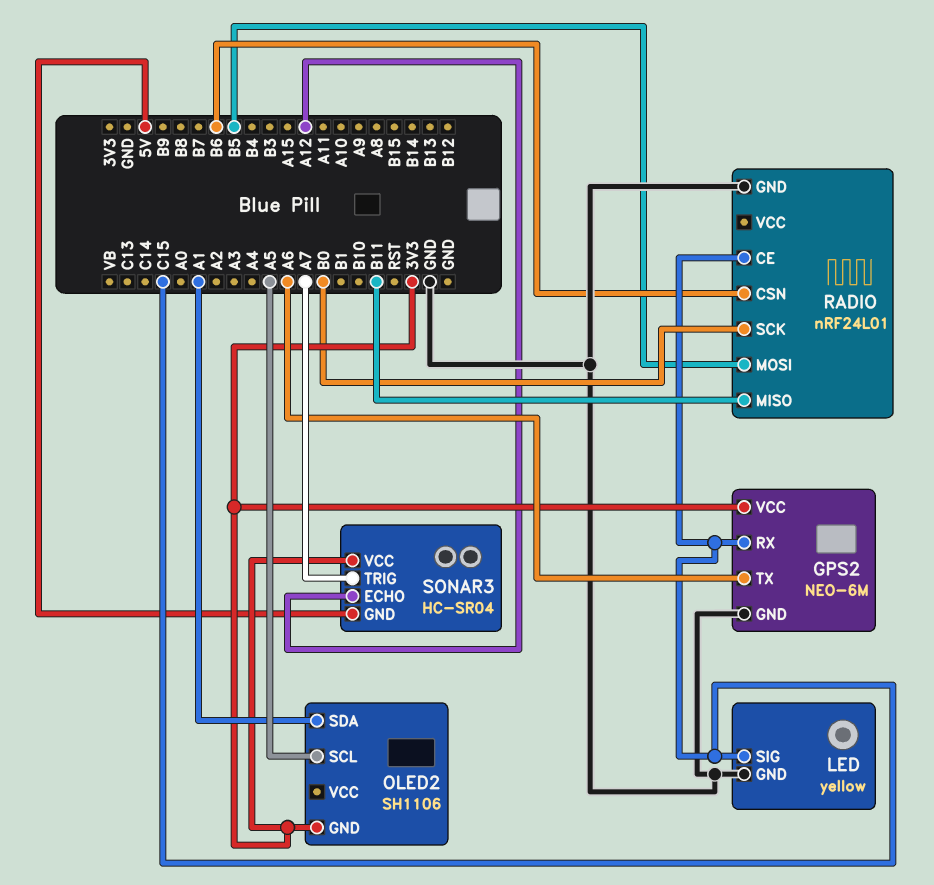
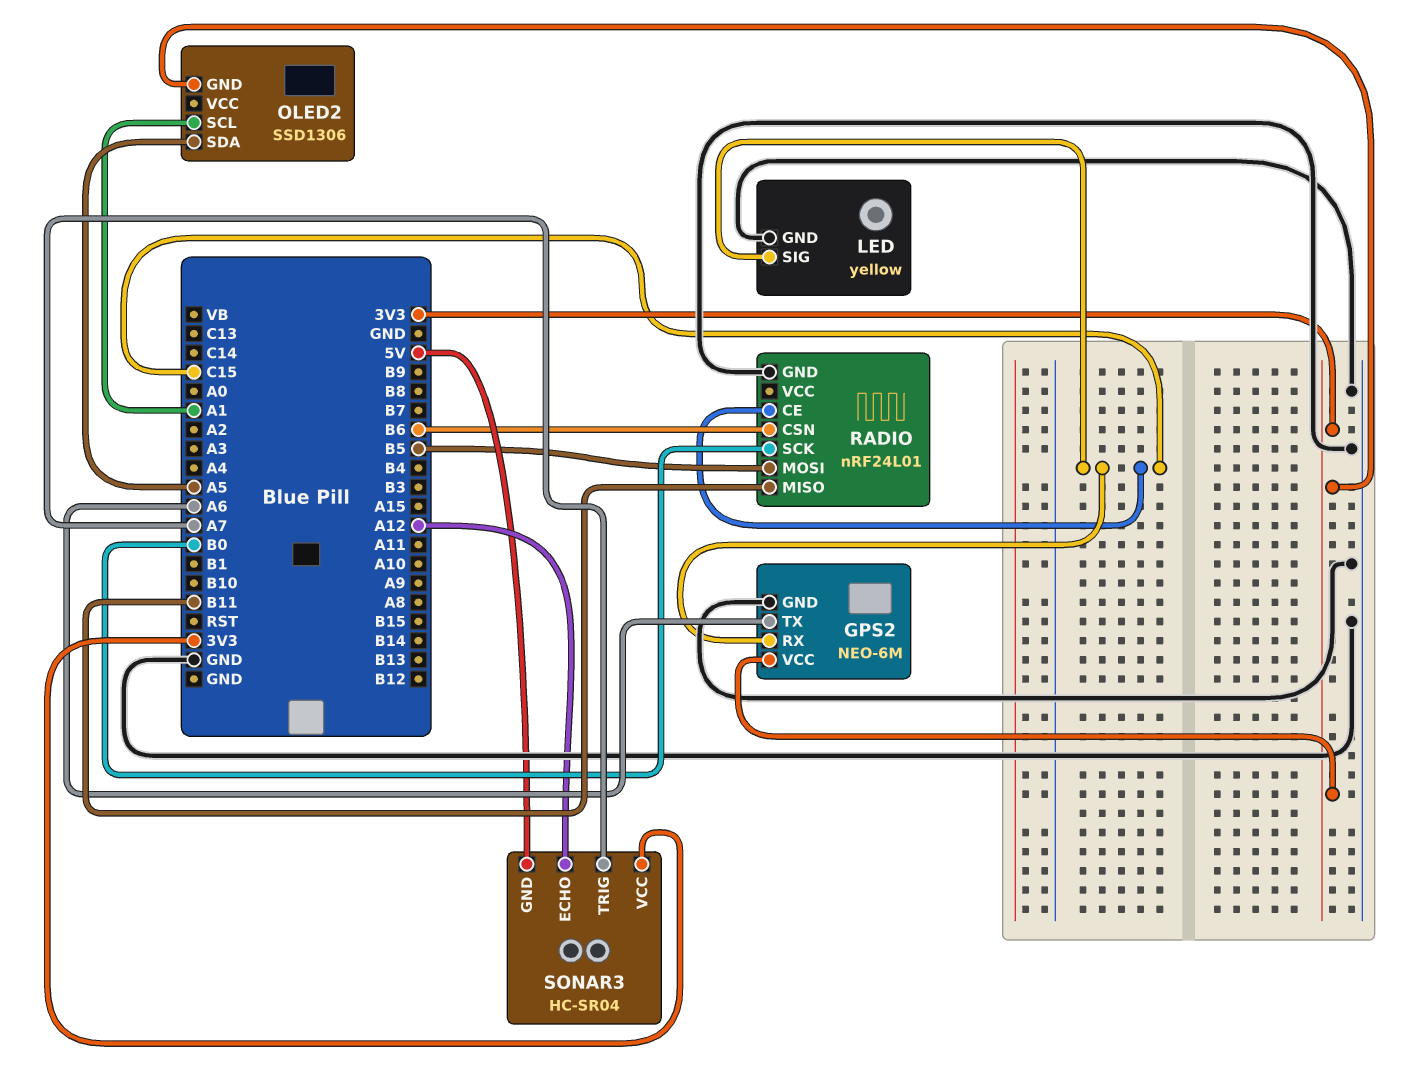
OLED2: SH1106 -> SSD1306
OLED2 pin SCL: A5 -> A1
OLED2 pin SDA: A1 -> A5

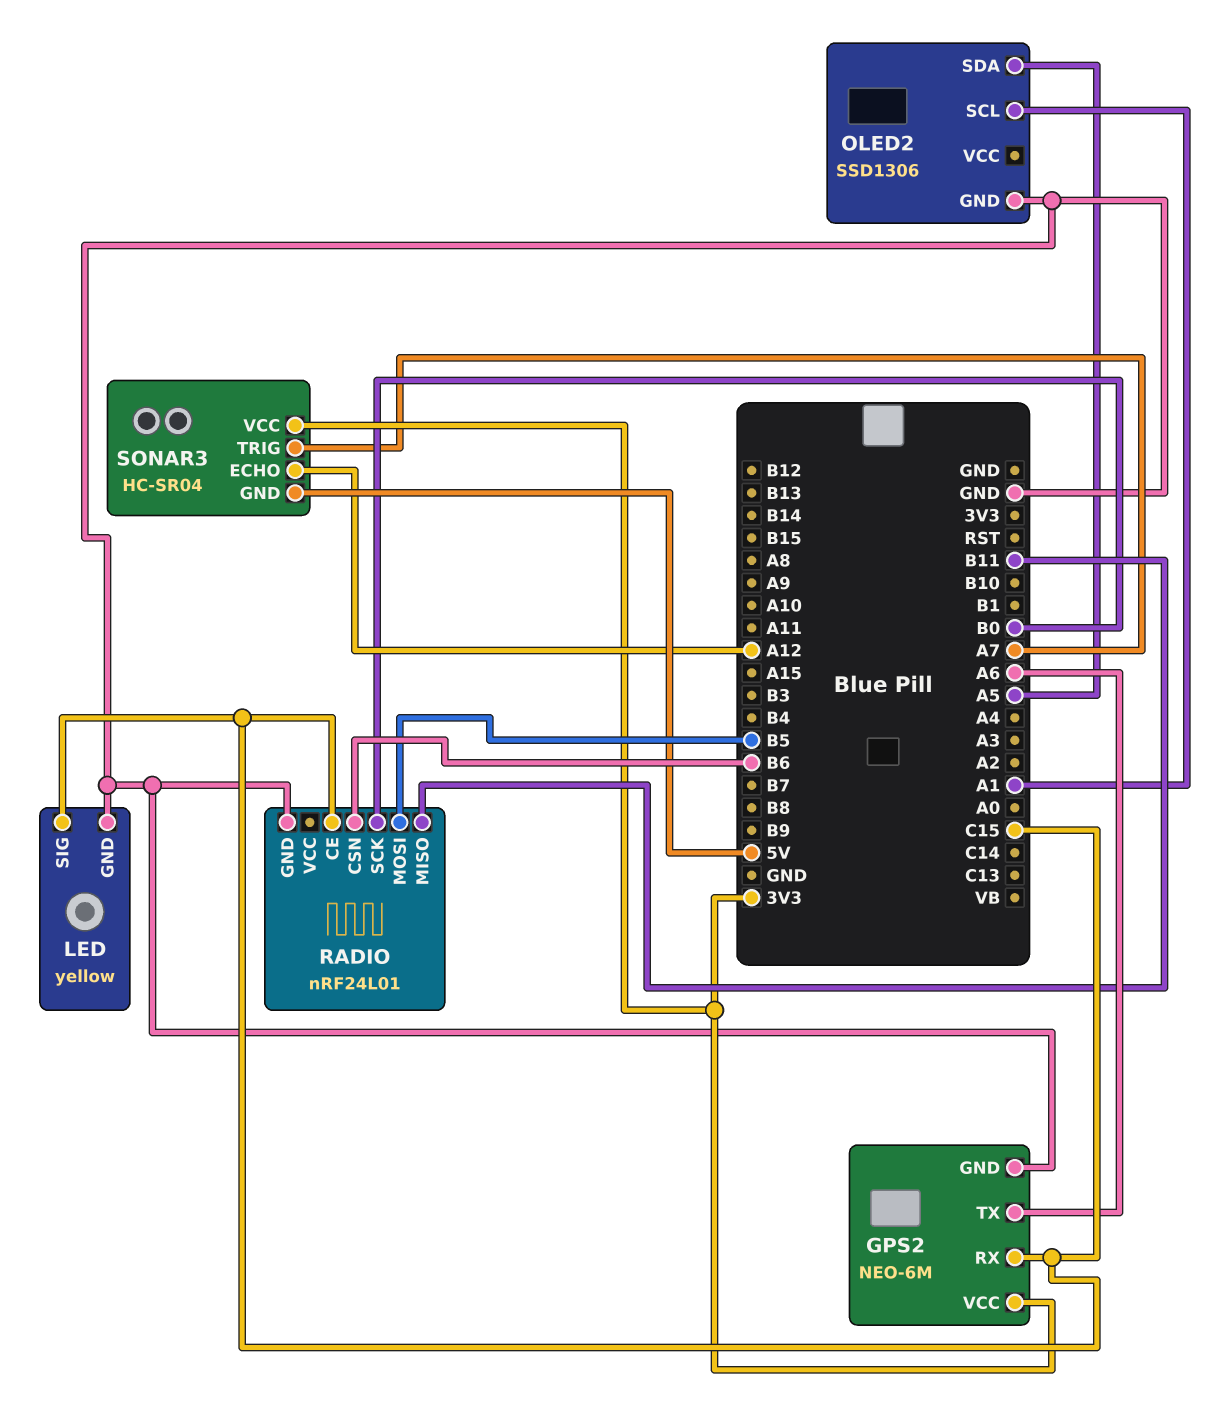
OLED2 pin GND: 3V3 -> GND

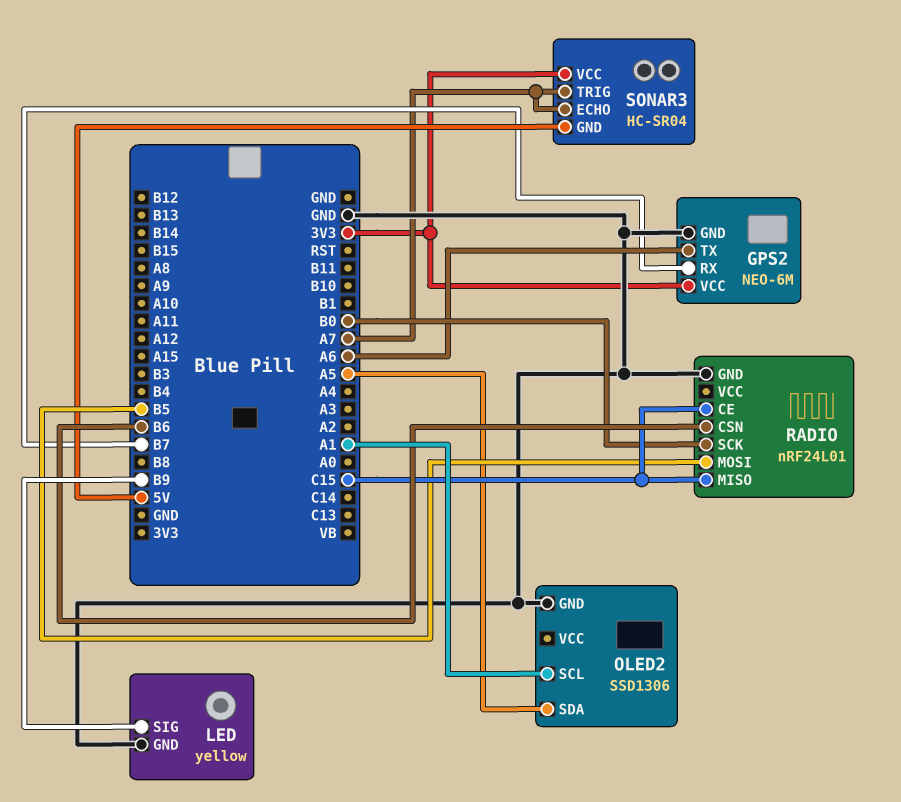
GPS2 pin RX: C15 -> B7
LED pin SIG: C15 -> B9
RADIO pin MISO: B11 -> C15
SONAR3 pin ECHO: A12 -> A7

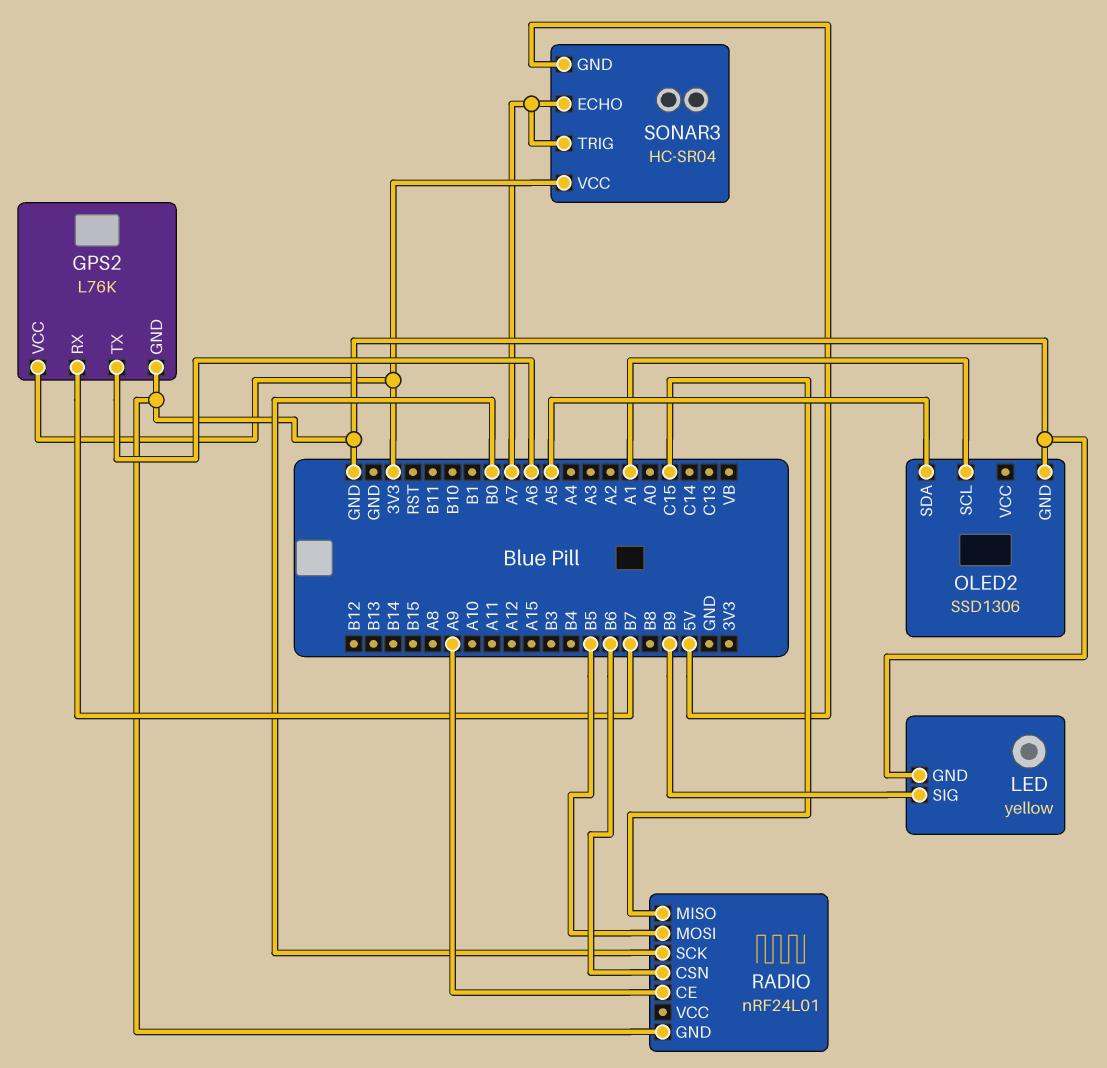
GPS2: NEO-6M -> L76K
RADIO pin CE: C15 -> A9

